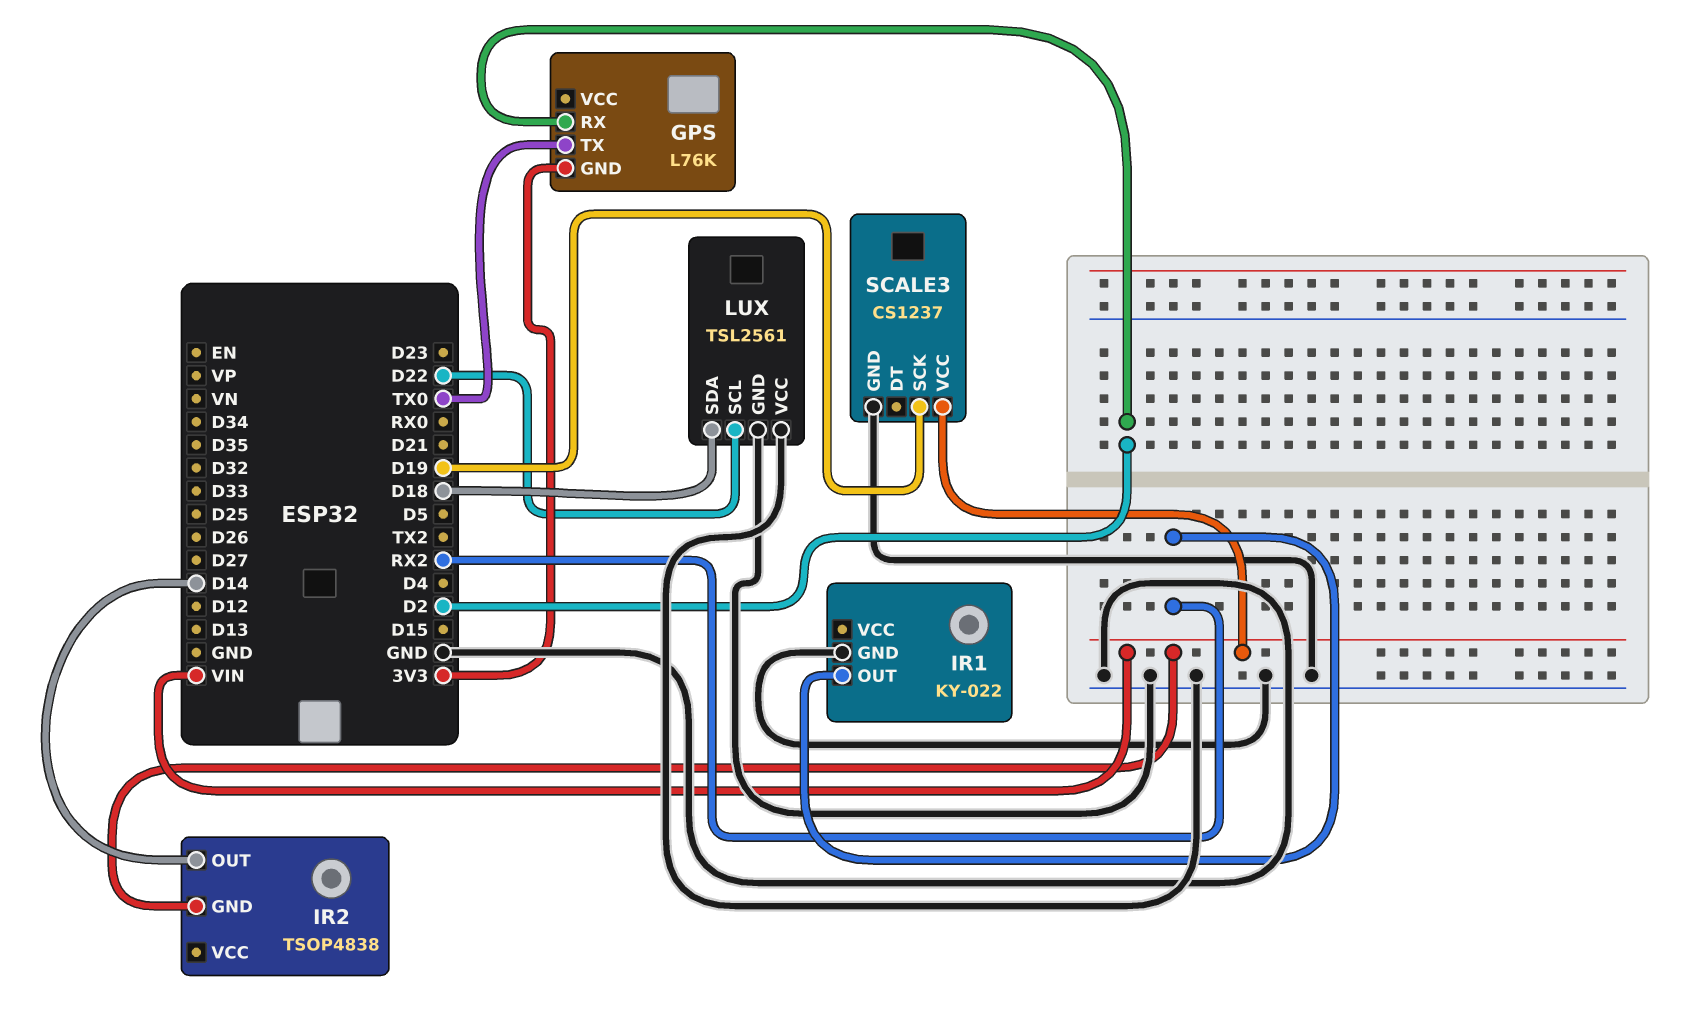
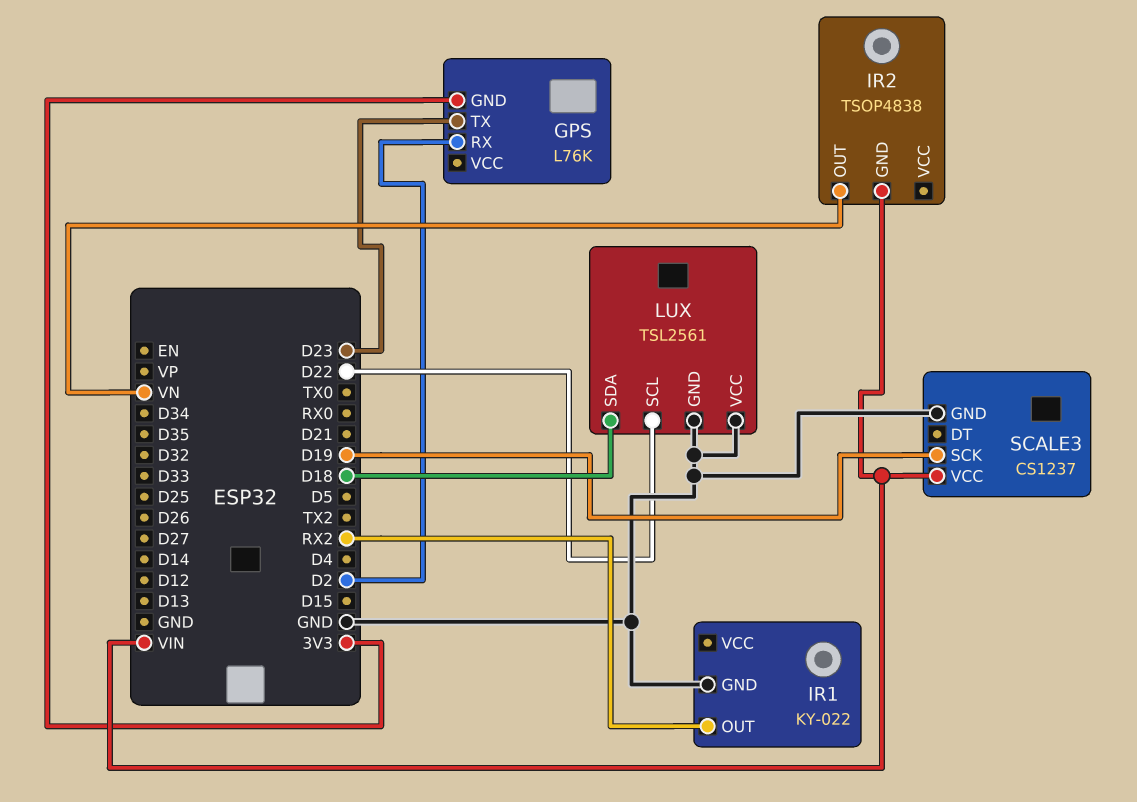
GPS pin TX: TX0 -> D23
IR2 pin OUT: D14 -> VN

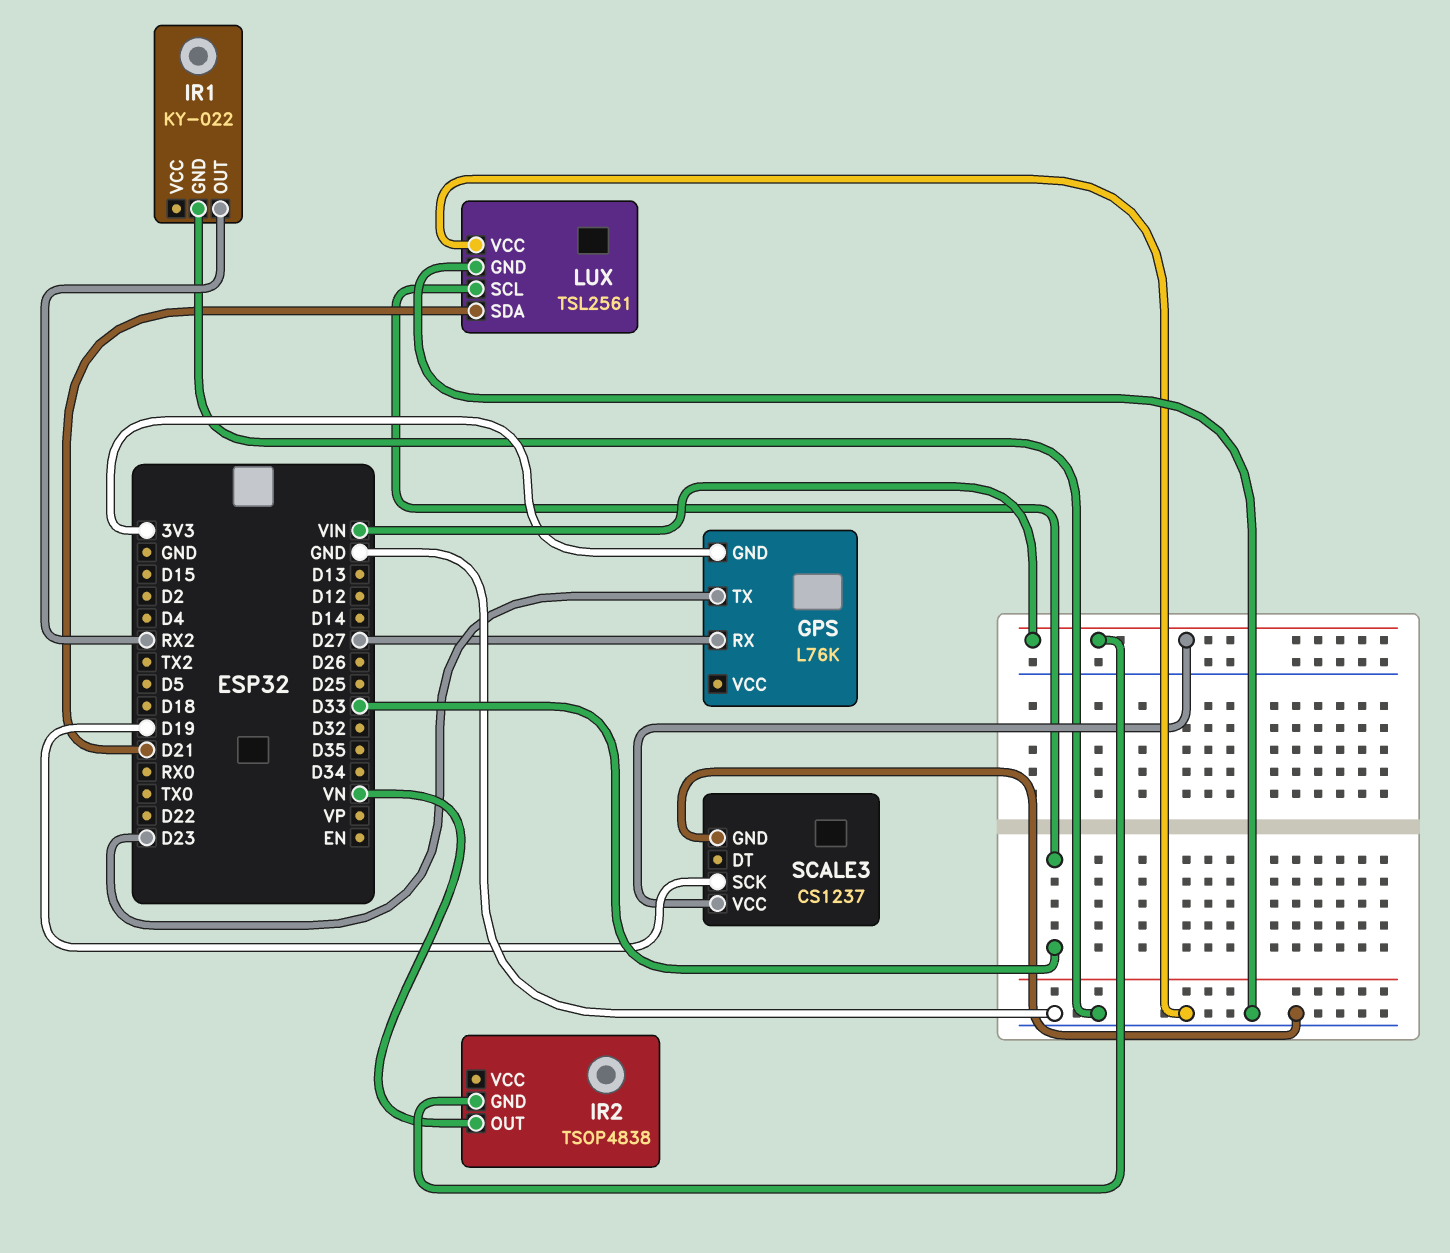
GPS pin RX: D2 -> D27
LUX pin SCL: D22 -> D33
LUX pin SDA: D18 -> D21

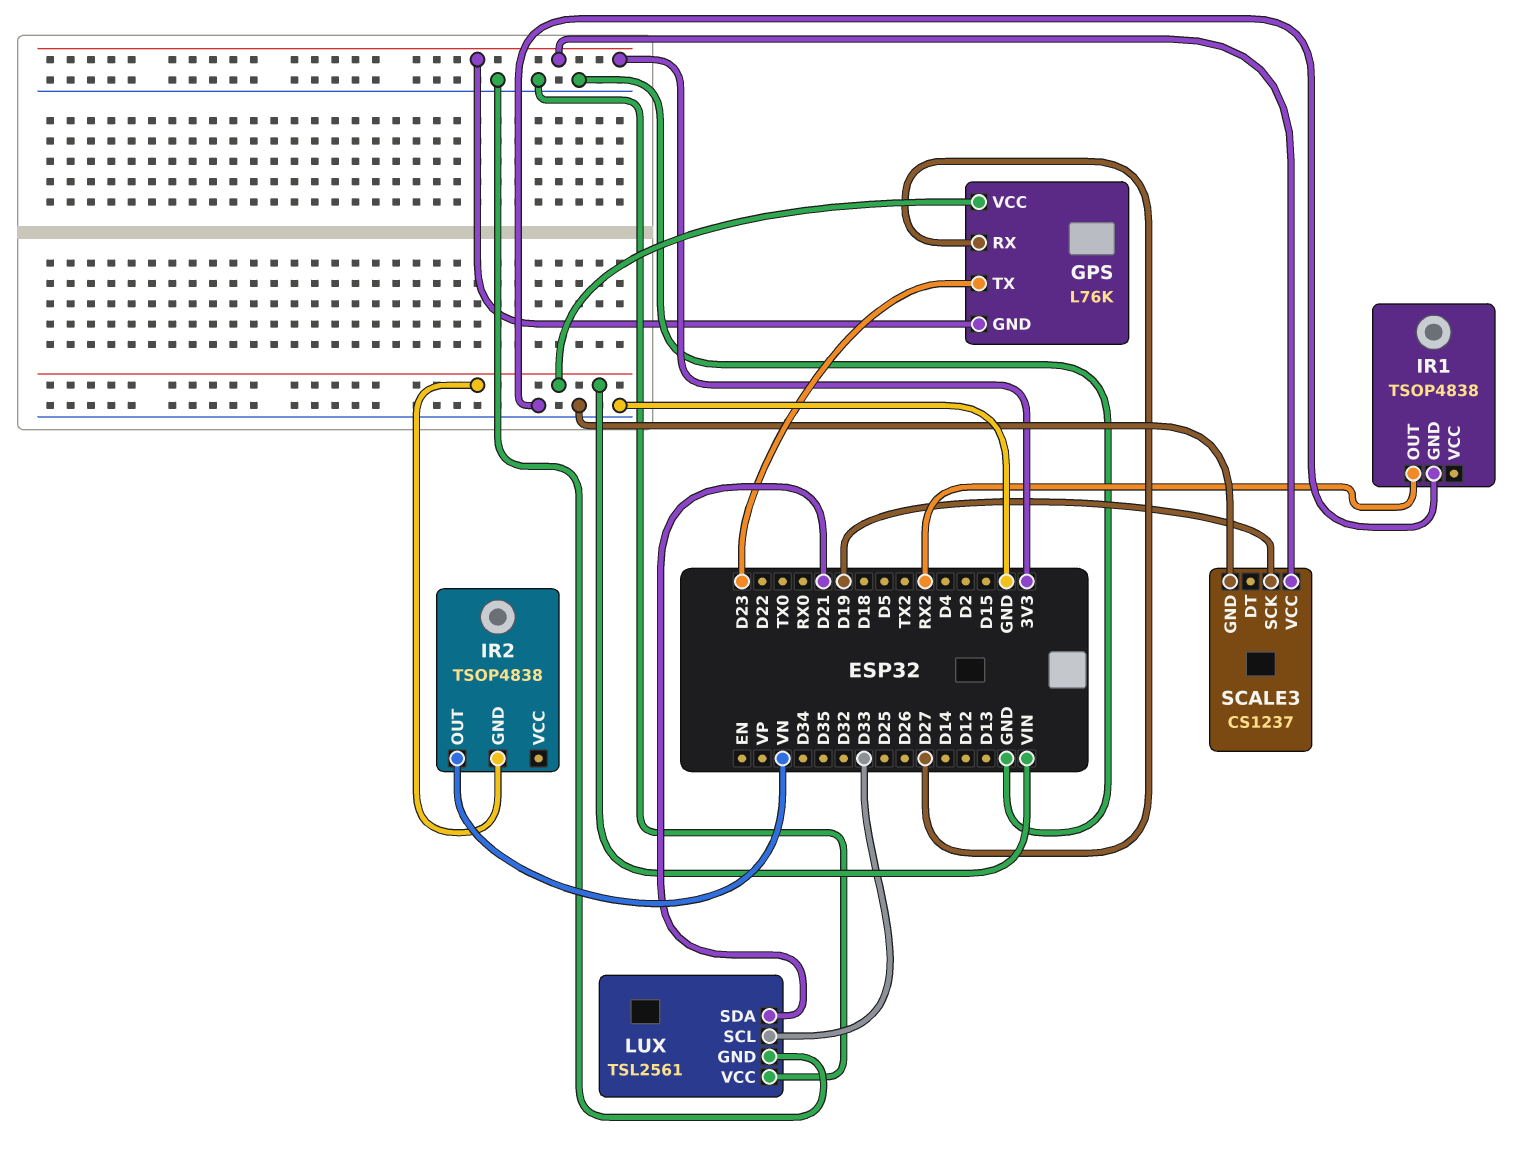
GPS pin VCC: none -> VIN
IR1: KY-022 -> TSOP4838
SCALE3 pin VCC: VIN -> 3V3

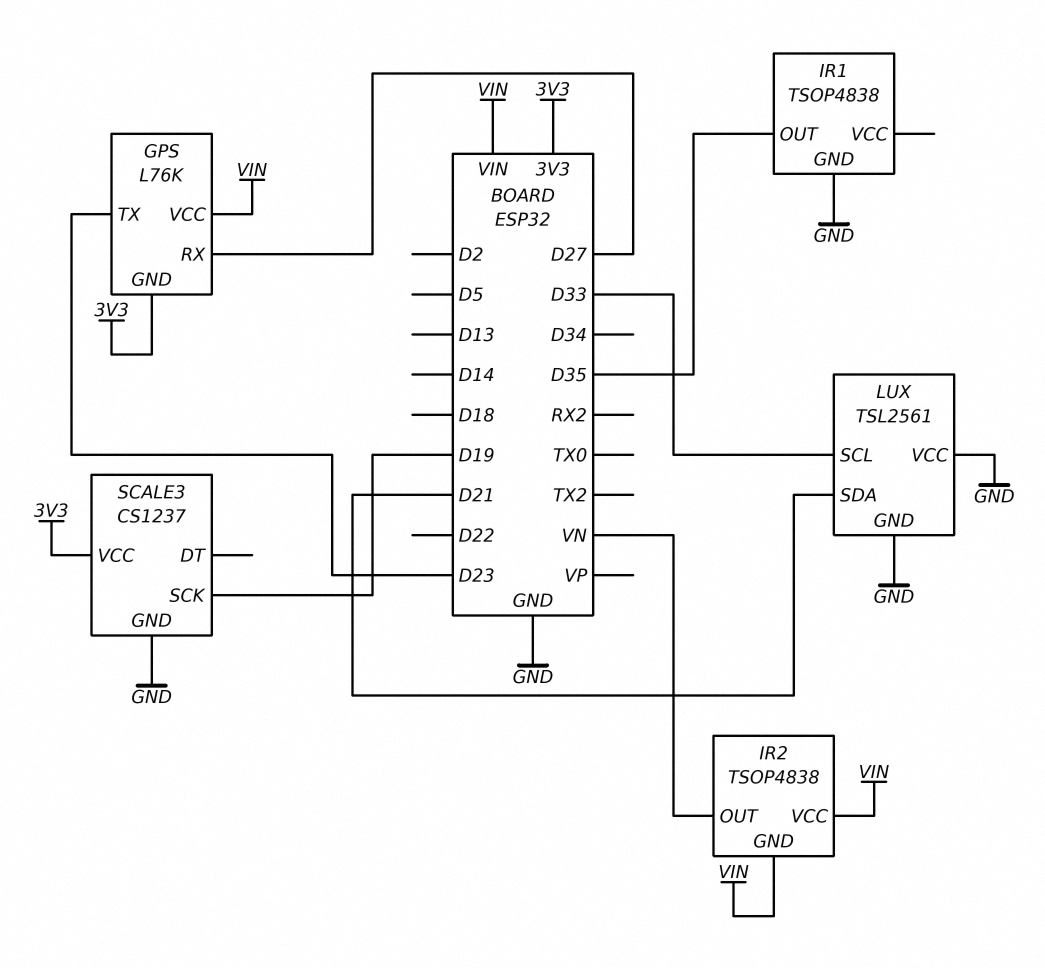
IR1 pin OUT: RX2 -> D35
IR2 pin VCC: none -> VIN

